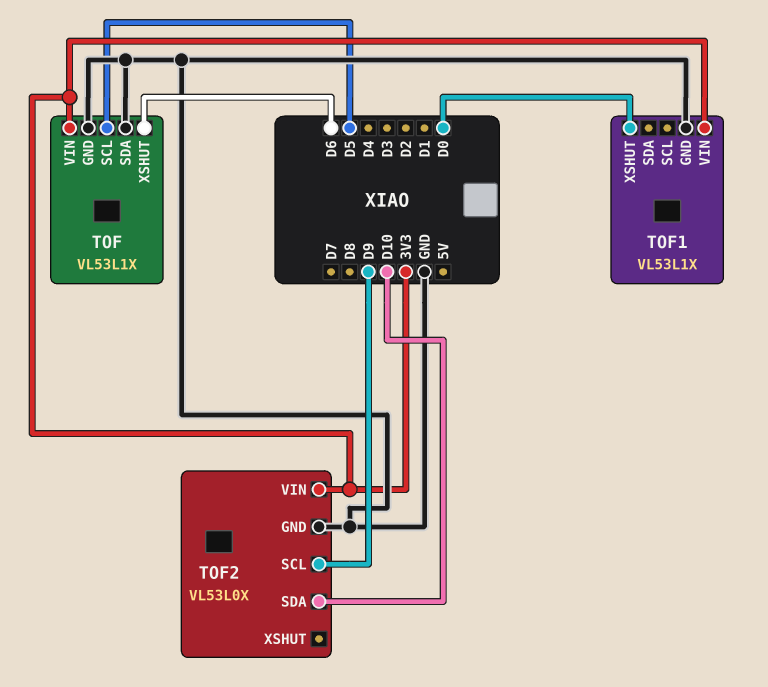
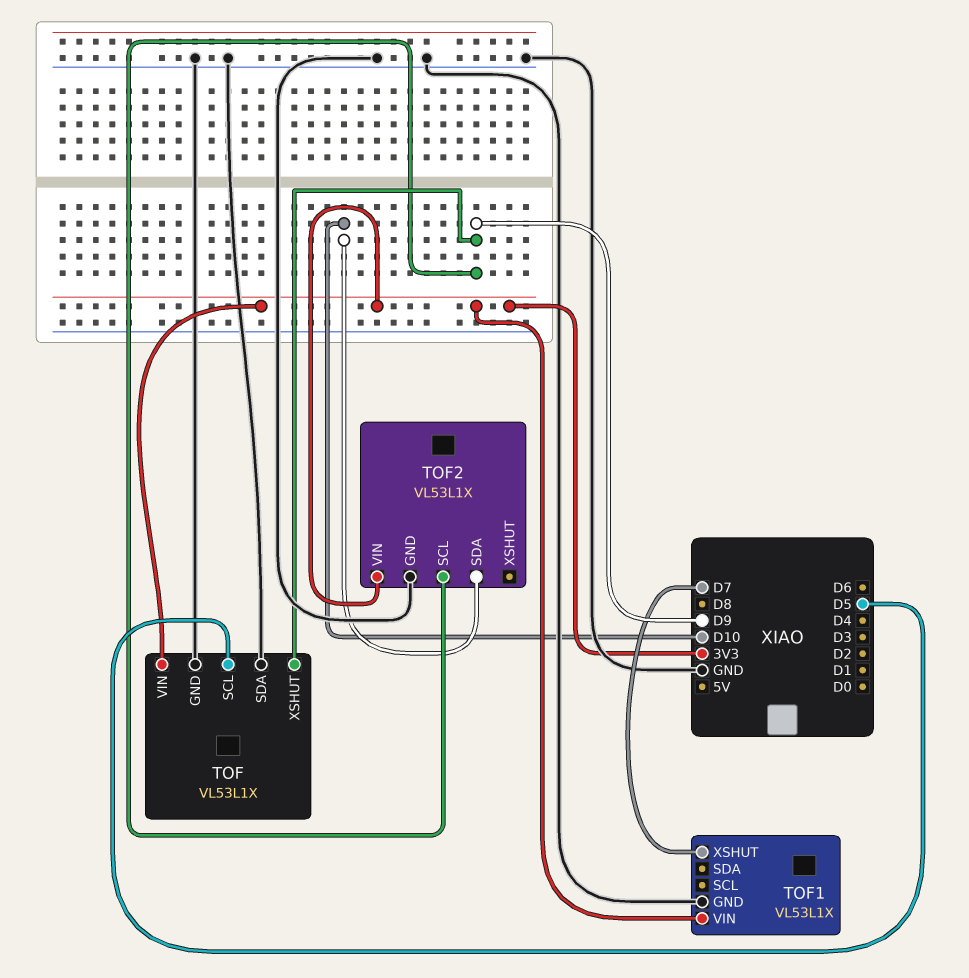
TOF pin XSHUT: D6 -> D9
TOF1 pin XSHUT: D0 -> D7
TOF2: VL53L0X -> VL53L1X

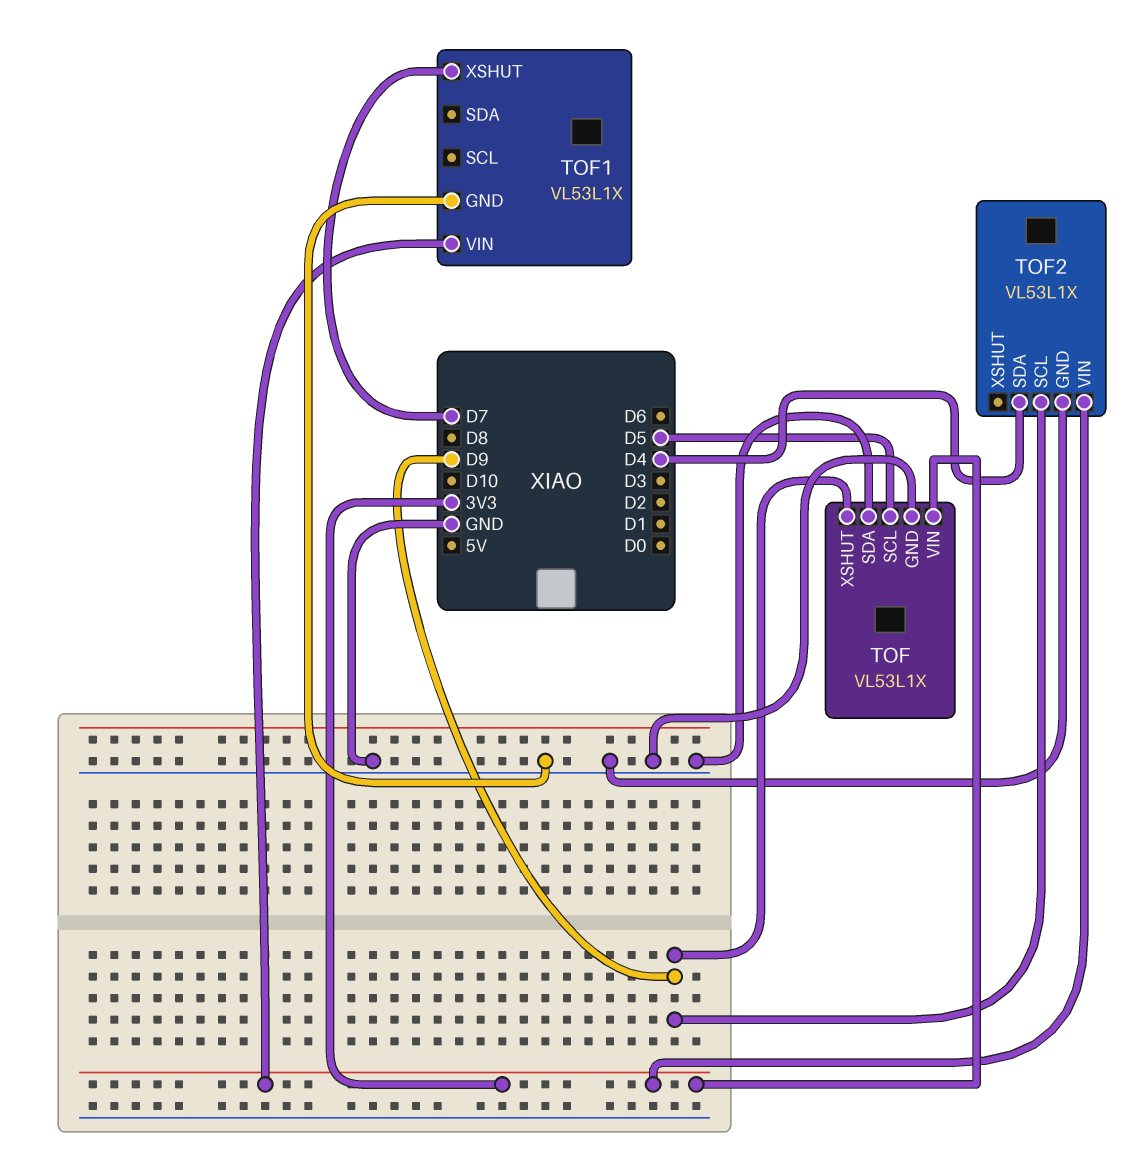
TOF2 pin SDA: D10 -> D4

